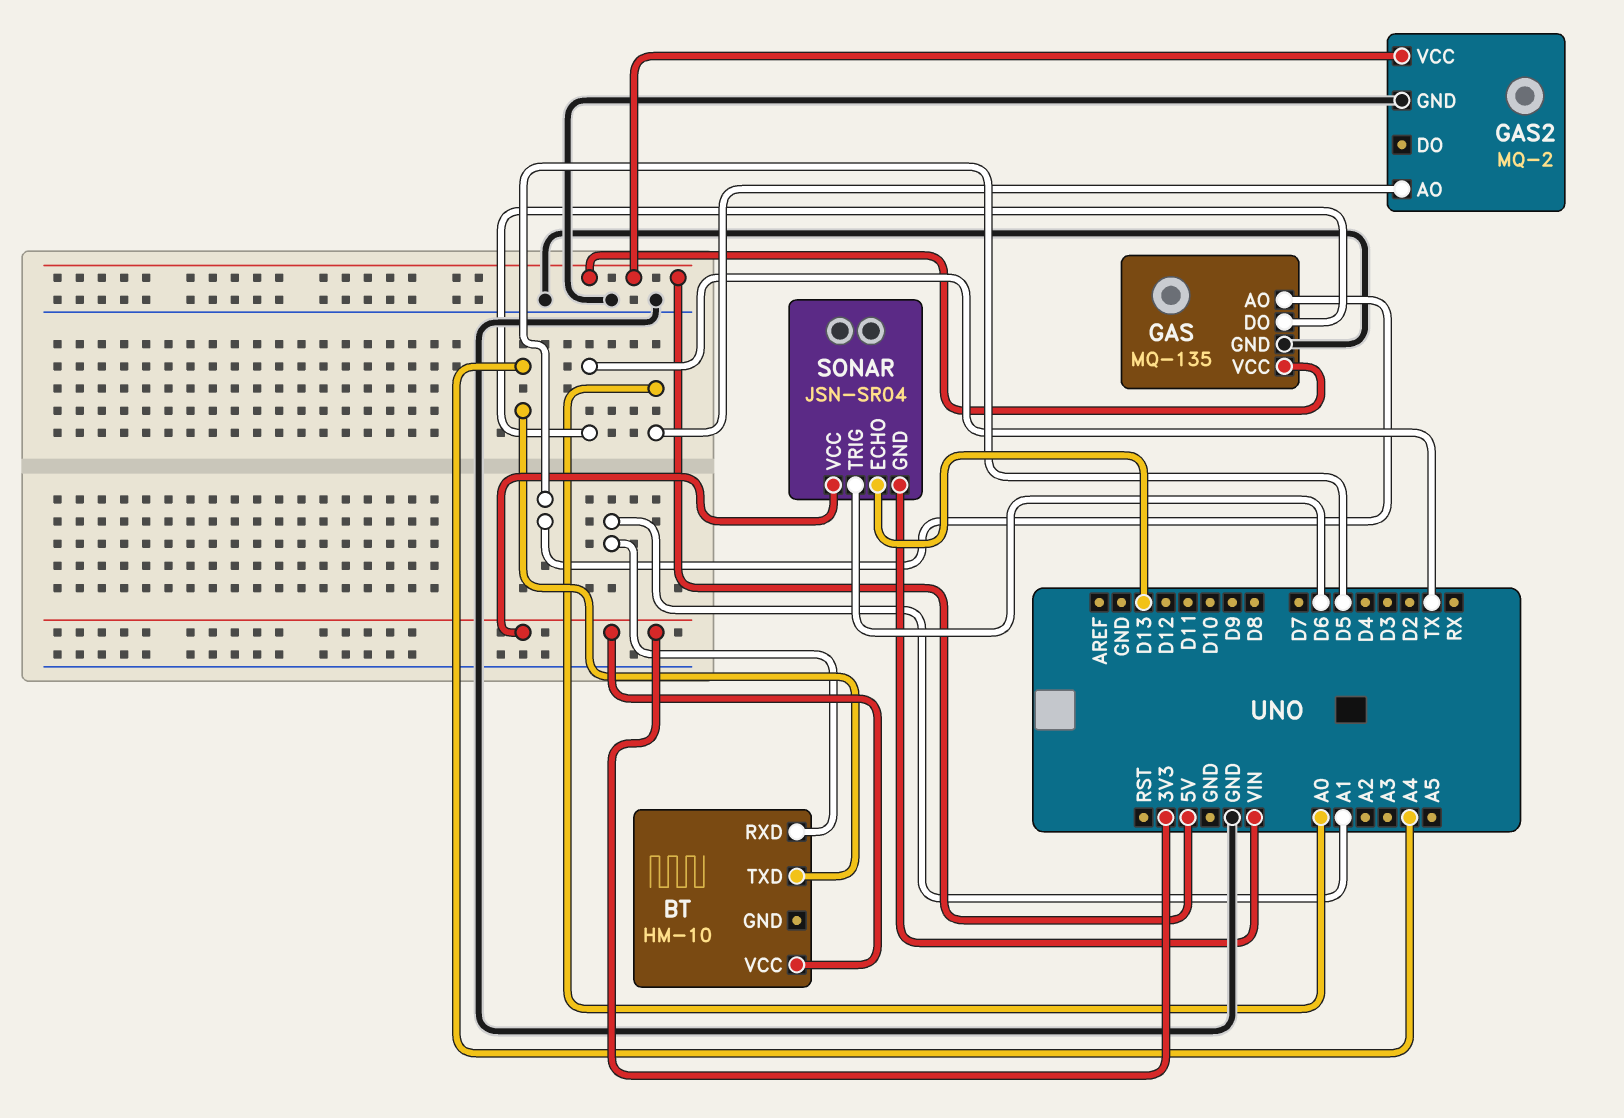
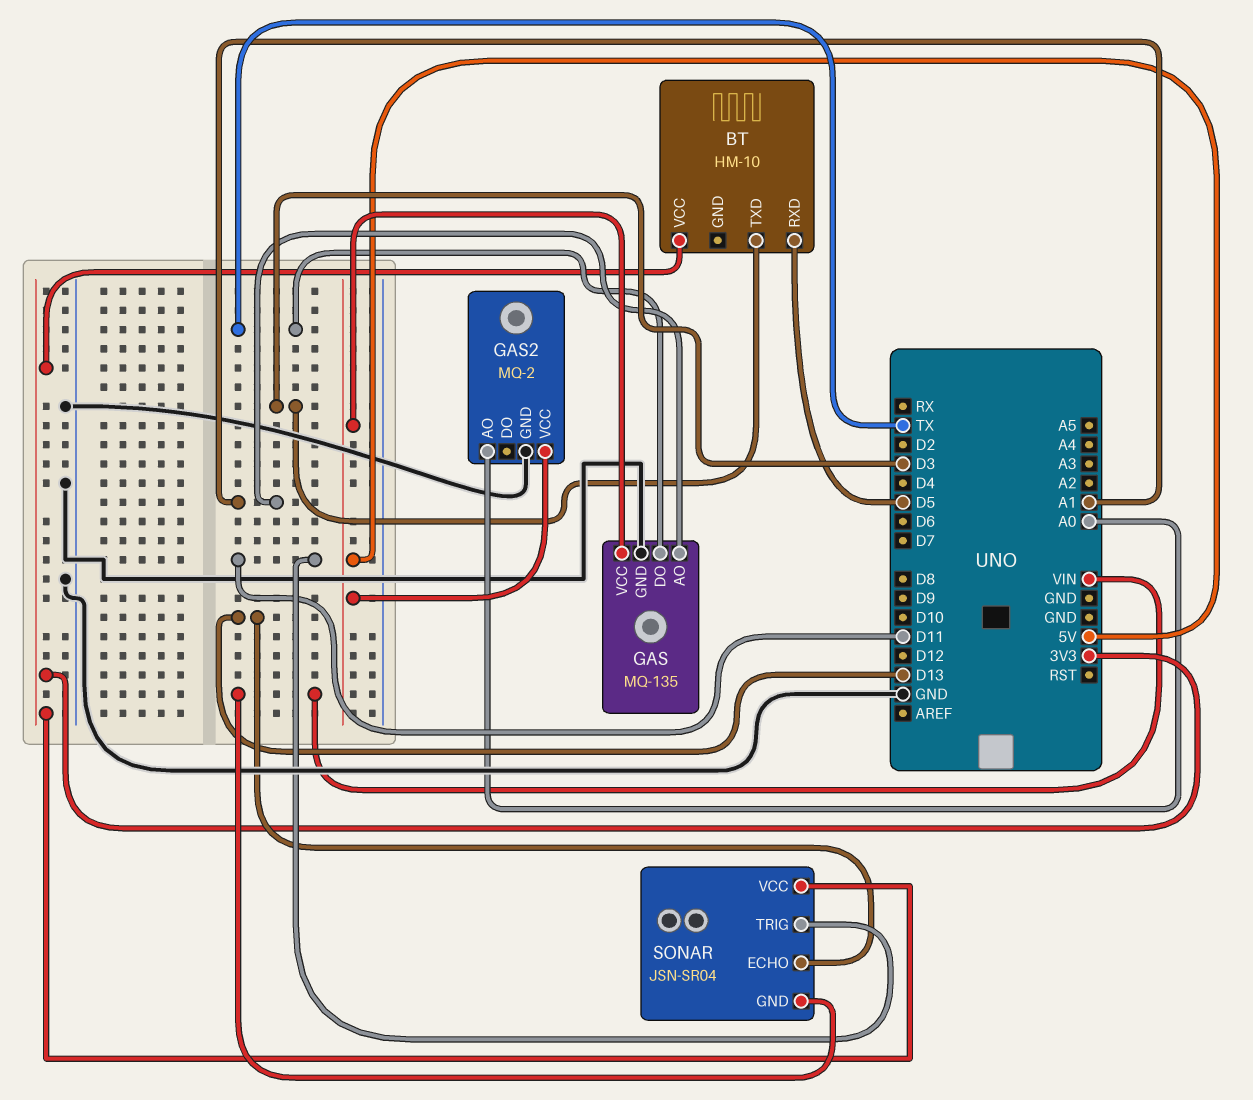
BT pin RXD: A1 -> D5
BT pin TXD: A4 -> D3
GAS pin AO: D5 -> A1
SONAR pin TRIG: D6 -> D11

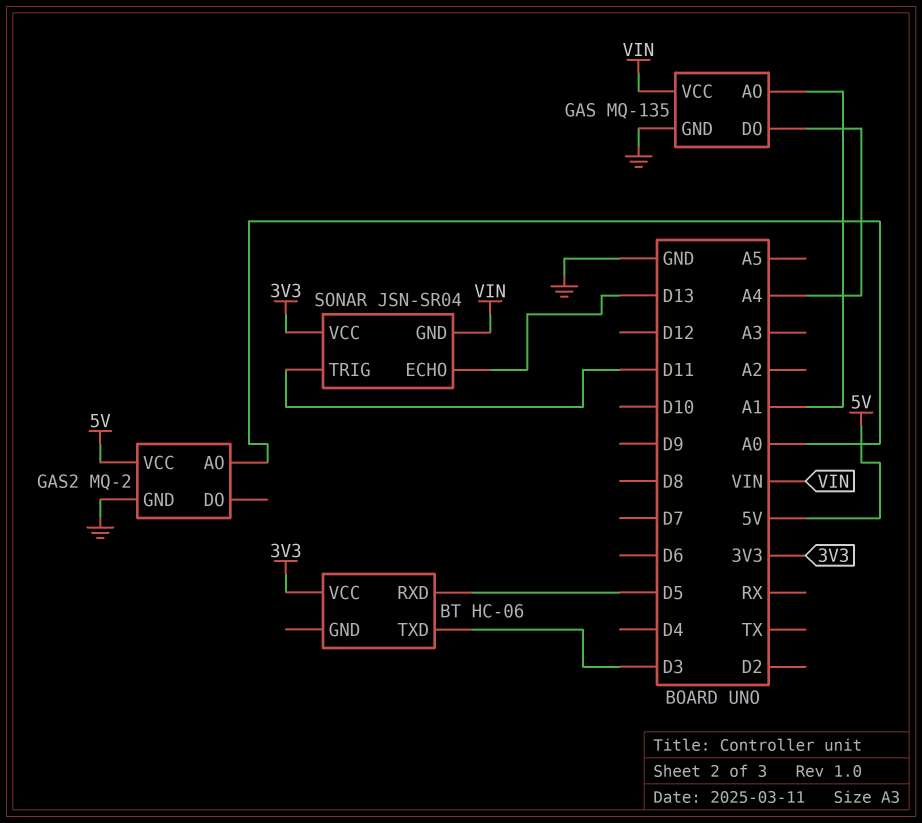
BT: HM-10 -> HC-06
GAS pin DO: TX -> A4
GAS pin VCC: 5V -> VIN

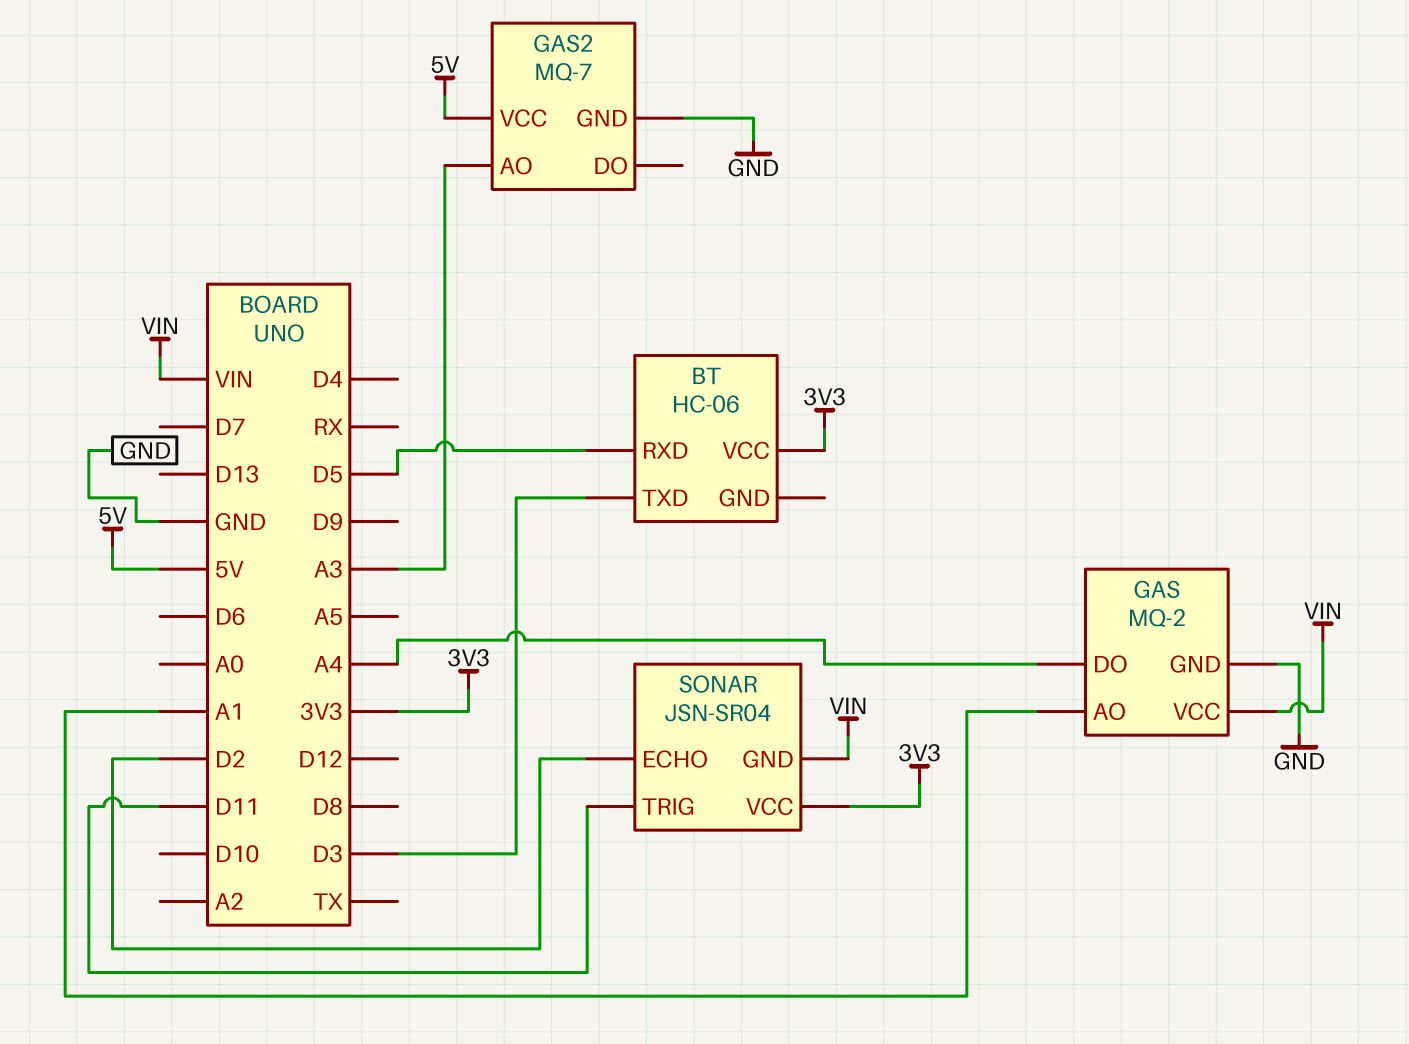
GAS: MQ-135 -> MQ-2
GAS2: MQ-2 -> MQ-7
GAS2 pin AO: A0 -> A3
SONAR pin ECHO: D13 -> D2

